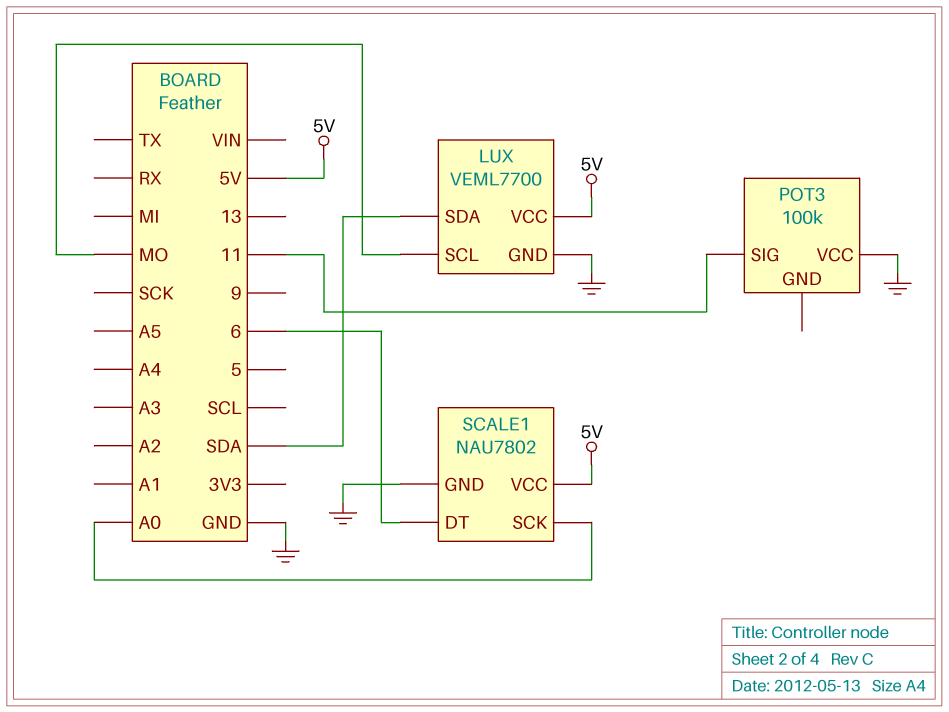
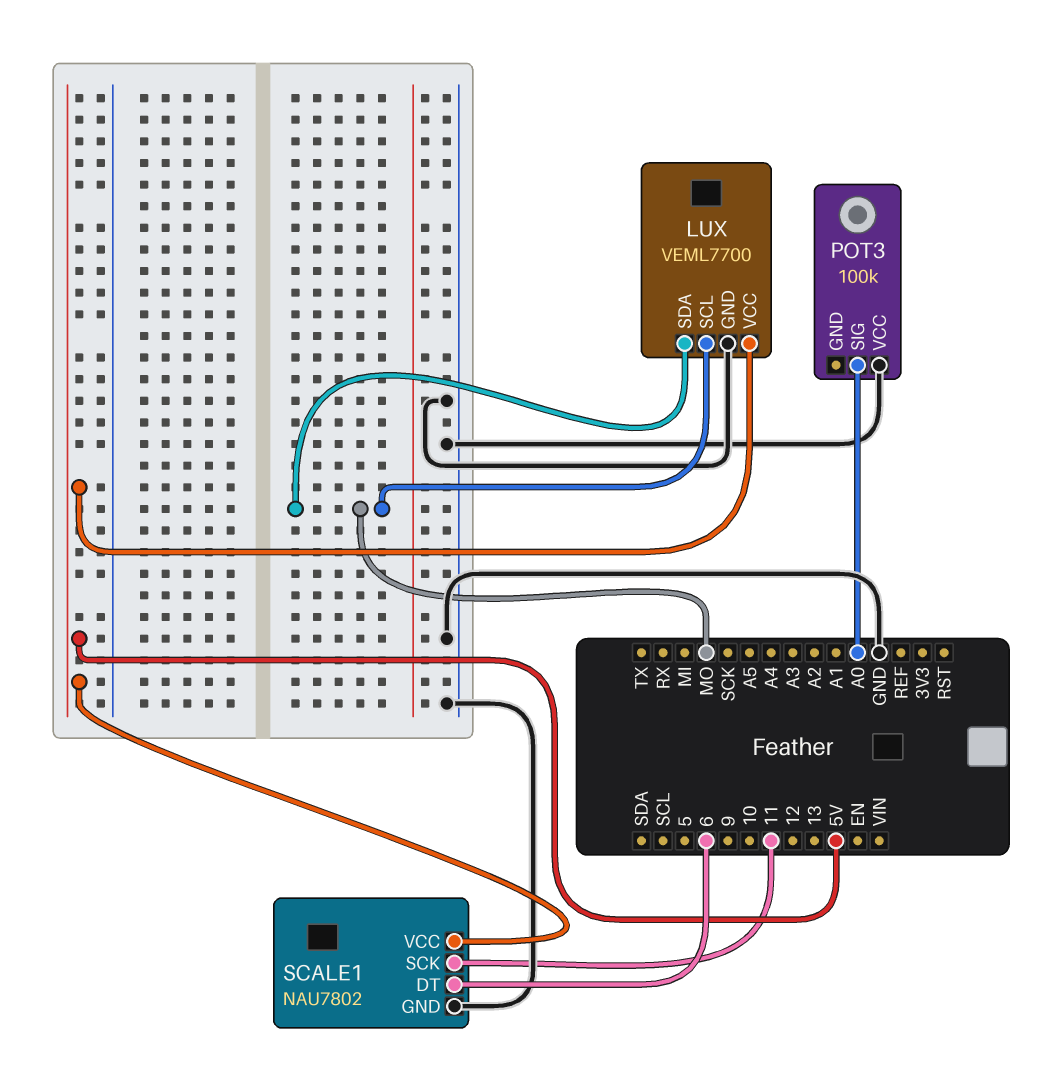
LUX pin SDA: SDA -> MO
POT3 pin SIG: 11 -> A0
SCALE1 pin SCK: A0 -> 11

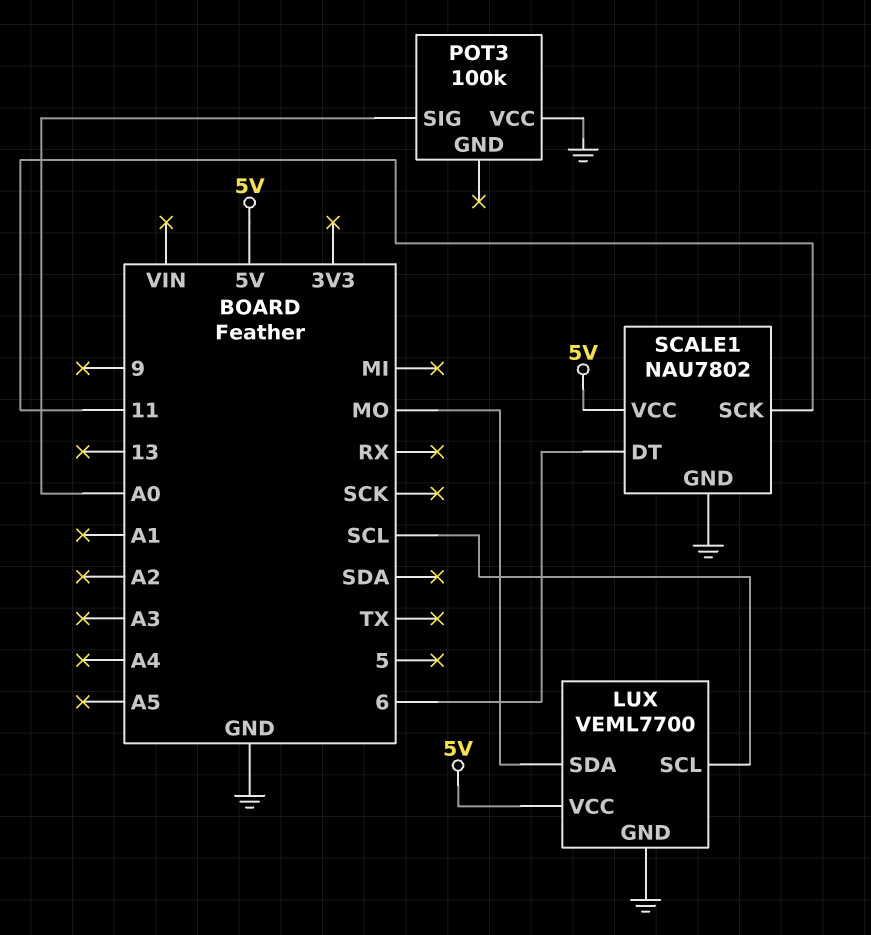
LUX pin SCL: MO -> SCL

